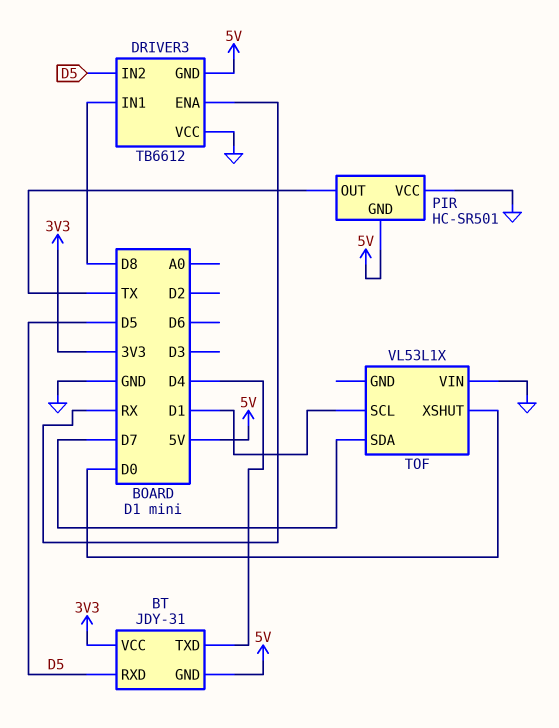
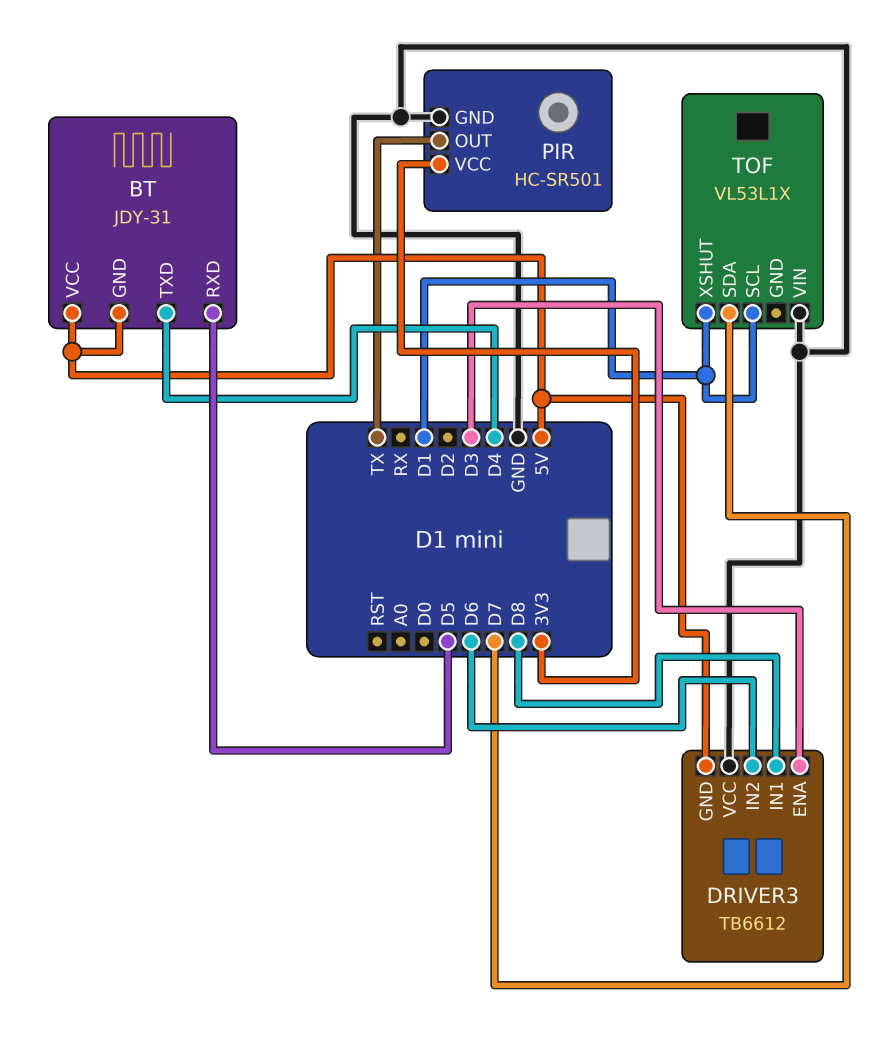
BT pin VCC: 3V3 -> 5V
DRIVER3 pin ENA: RX -> D3
DRIVER3 pin IN2: D5 -> D6
PIR pin GND: 5V -> GND
PIR pin VCC: GND -> 3V3
TOF pin XSHUT: D0 -> D1

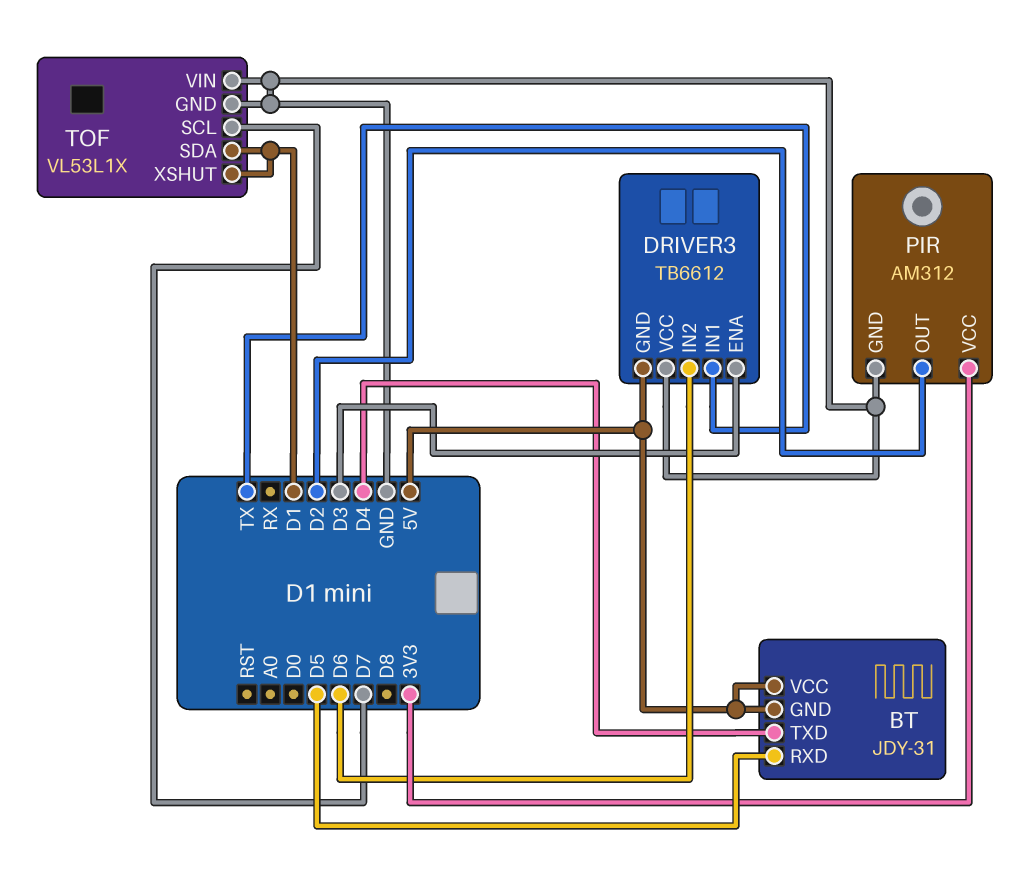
DRIVER3 pin IN1: D8 -> TX
PIR: HC-SR501 -> AM312
PIR pin OUT: TX -> D2
TOF pin GND: none -> GND
TOF pin SCL: D1 -> D7
TOF pin SDA: D7 -> D1

